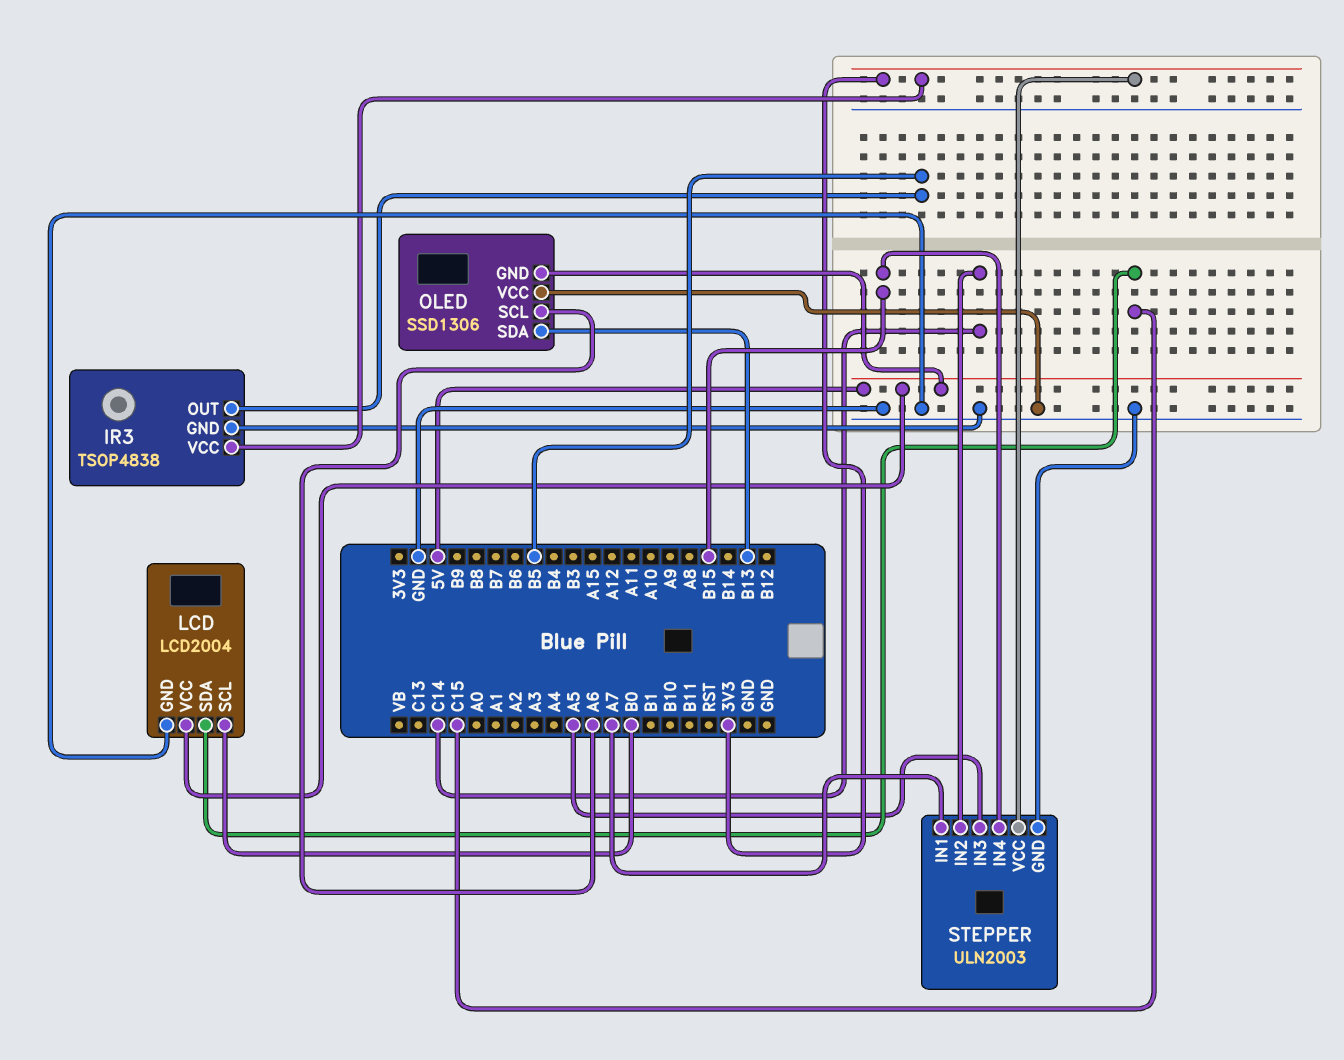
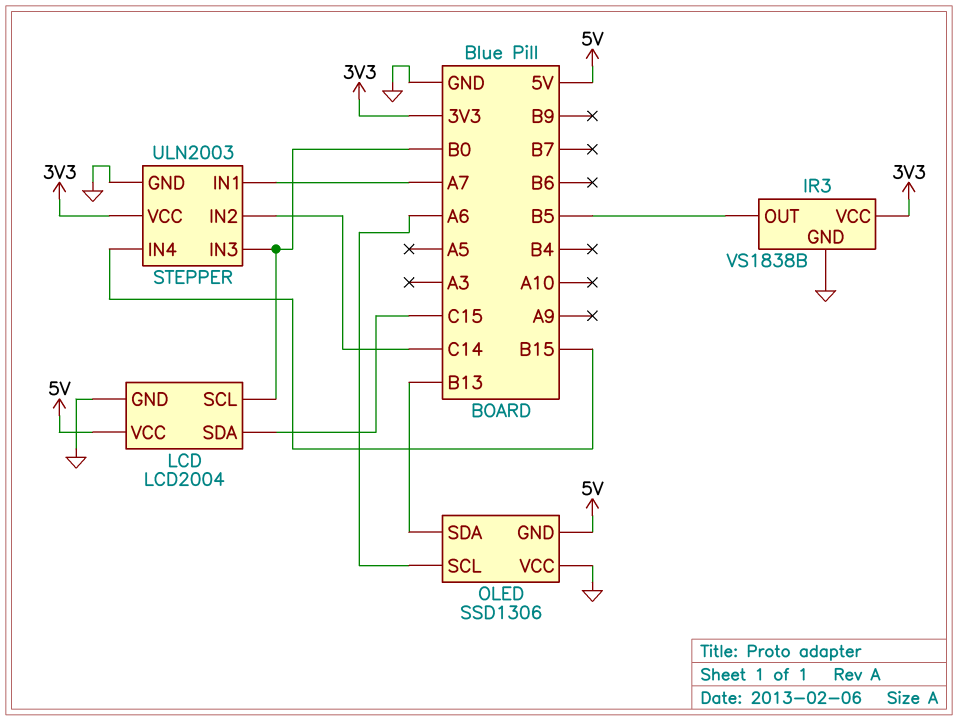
IR3: TSOP4838 -> VS1838B
STEPPER pin IN3: A5 -> B0

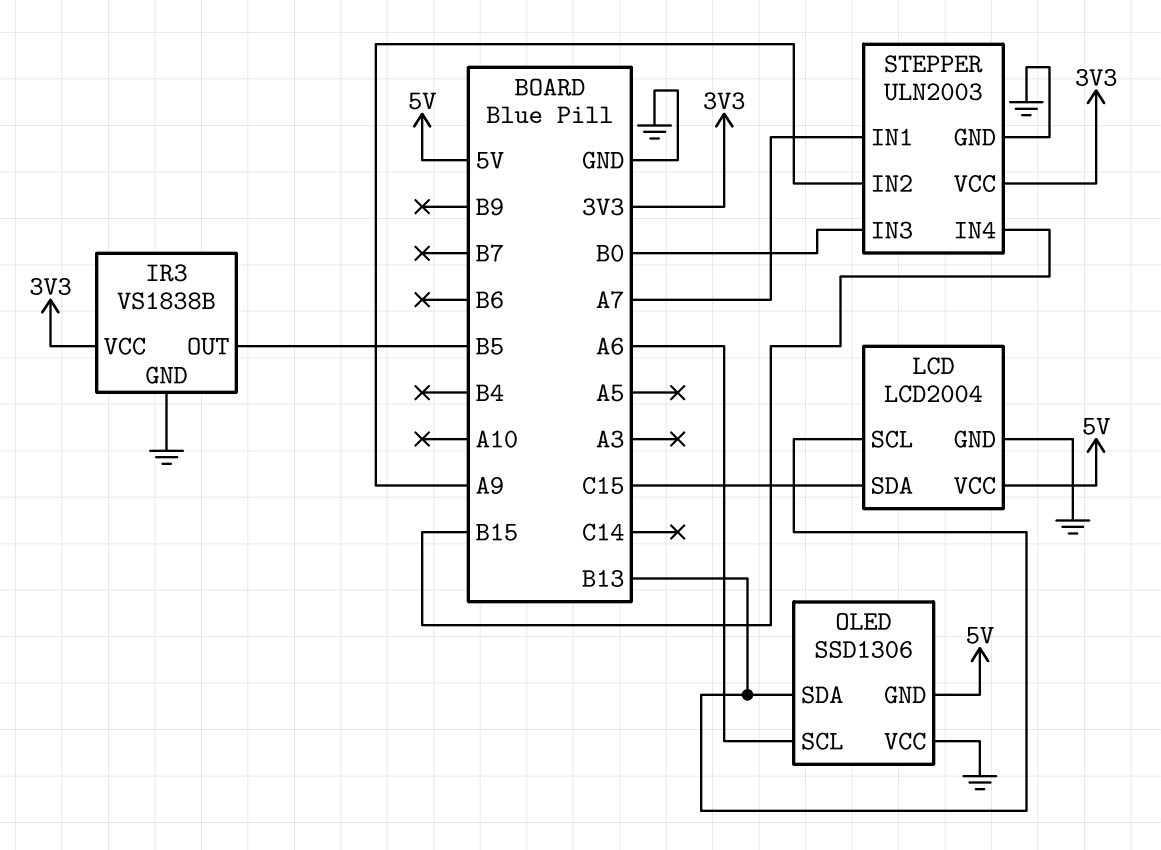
LCD pin SCL: B0 -> B13
STEPPER pin IN2: C14 -> A9

